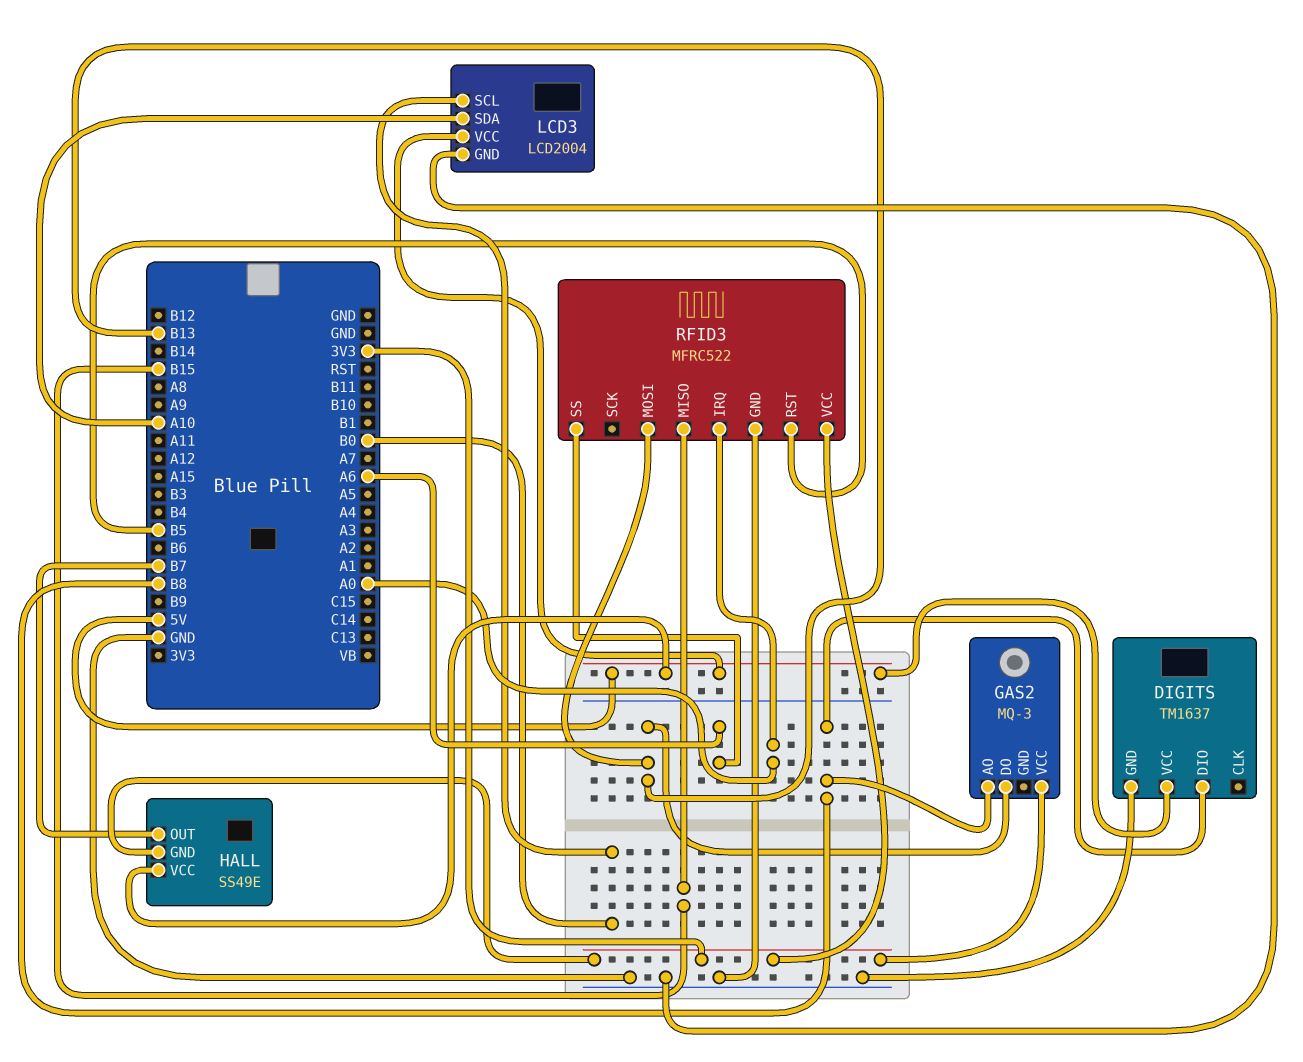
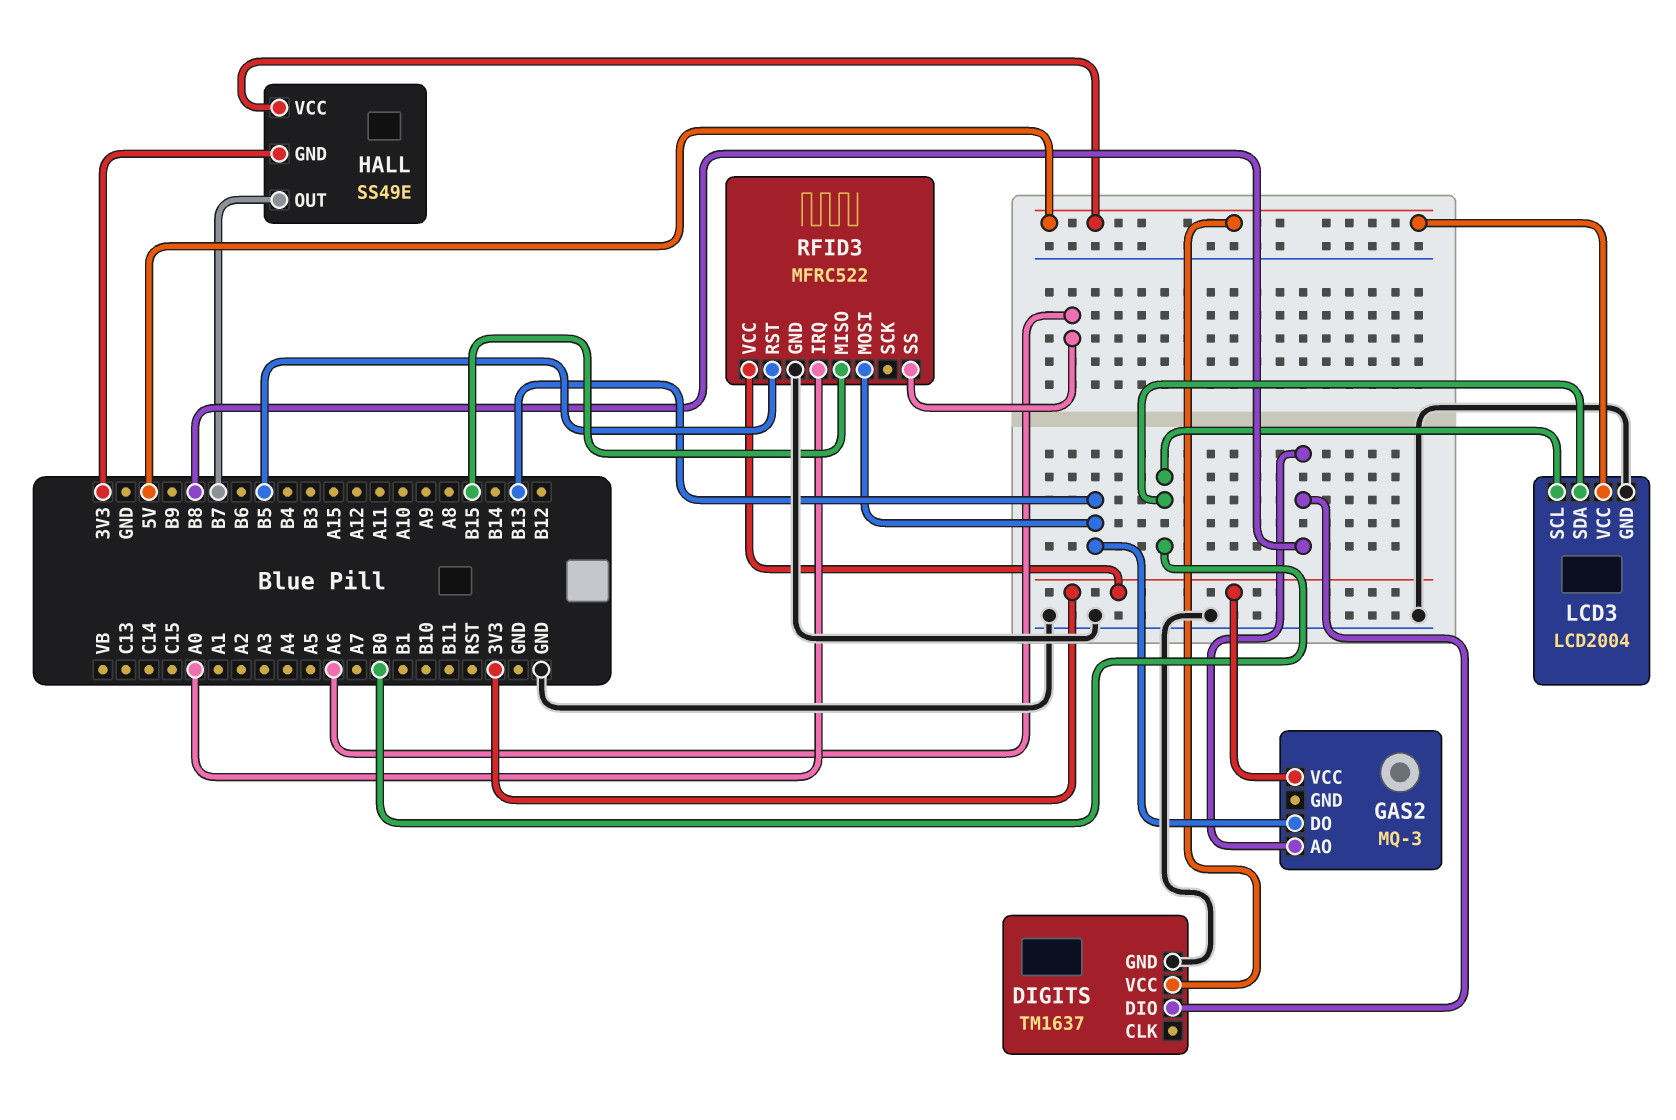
LCD3 pin SDA: A10 -> B0

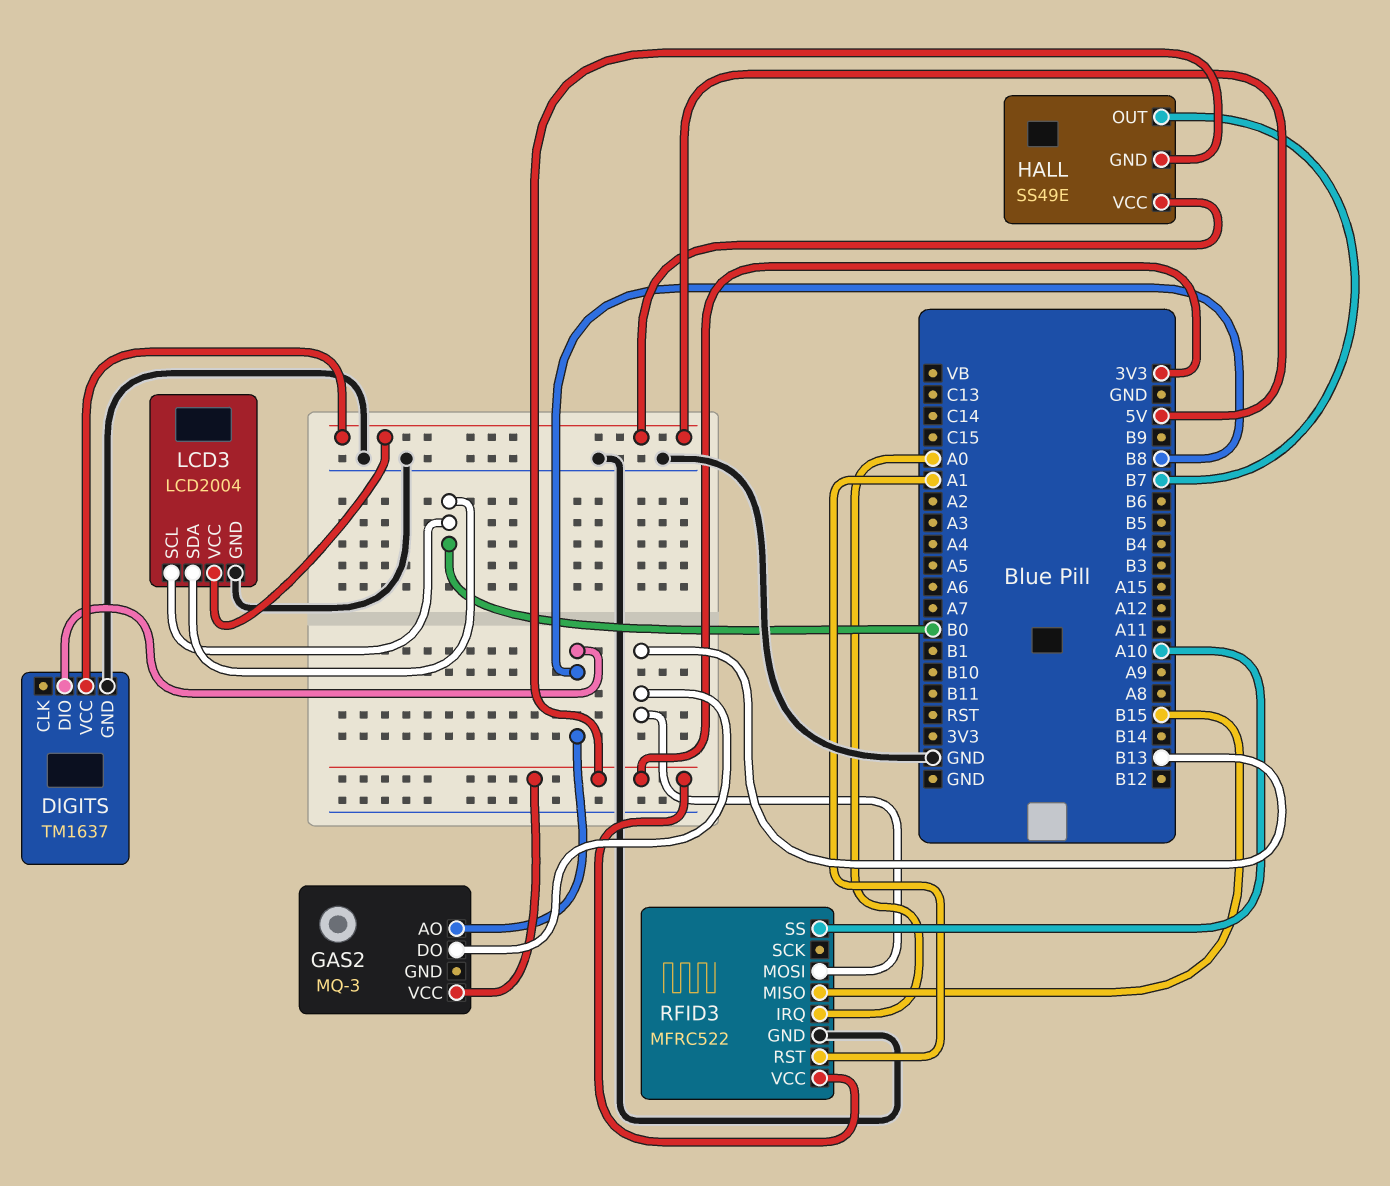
RFID3 pin RST: B5 -> A1
RFID3 pin SS: A6 -> A10

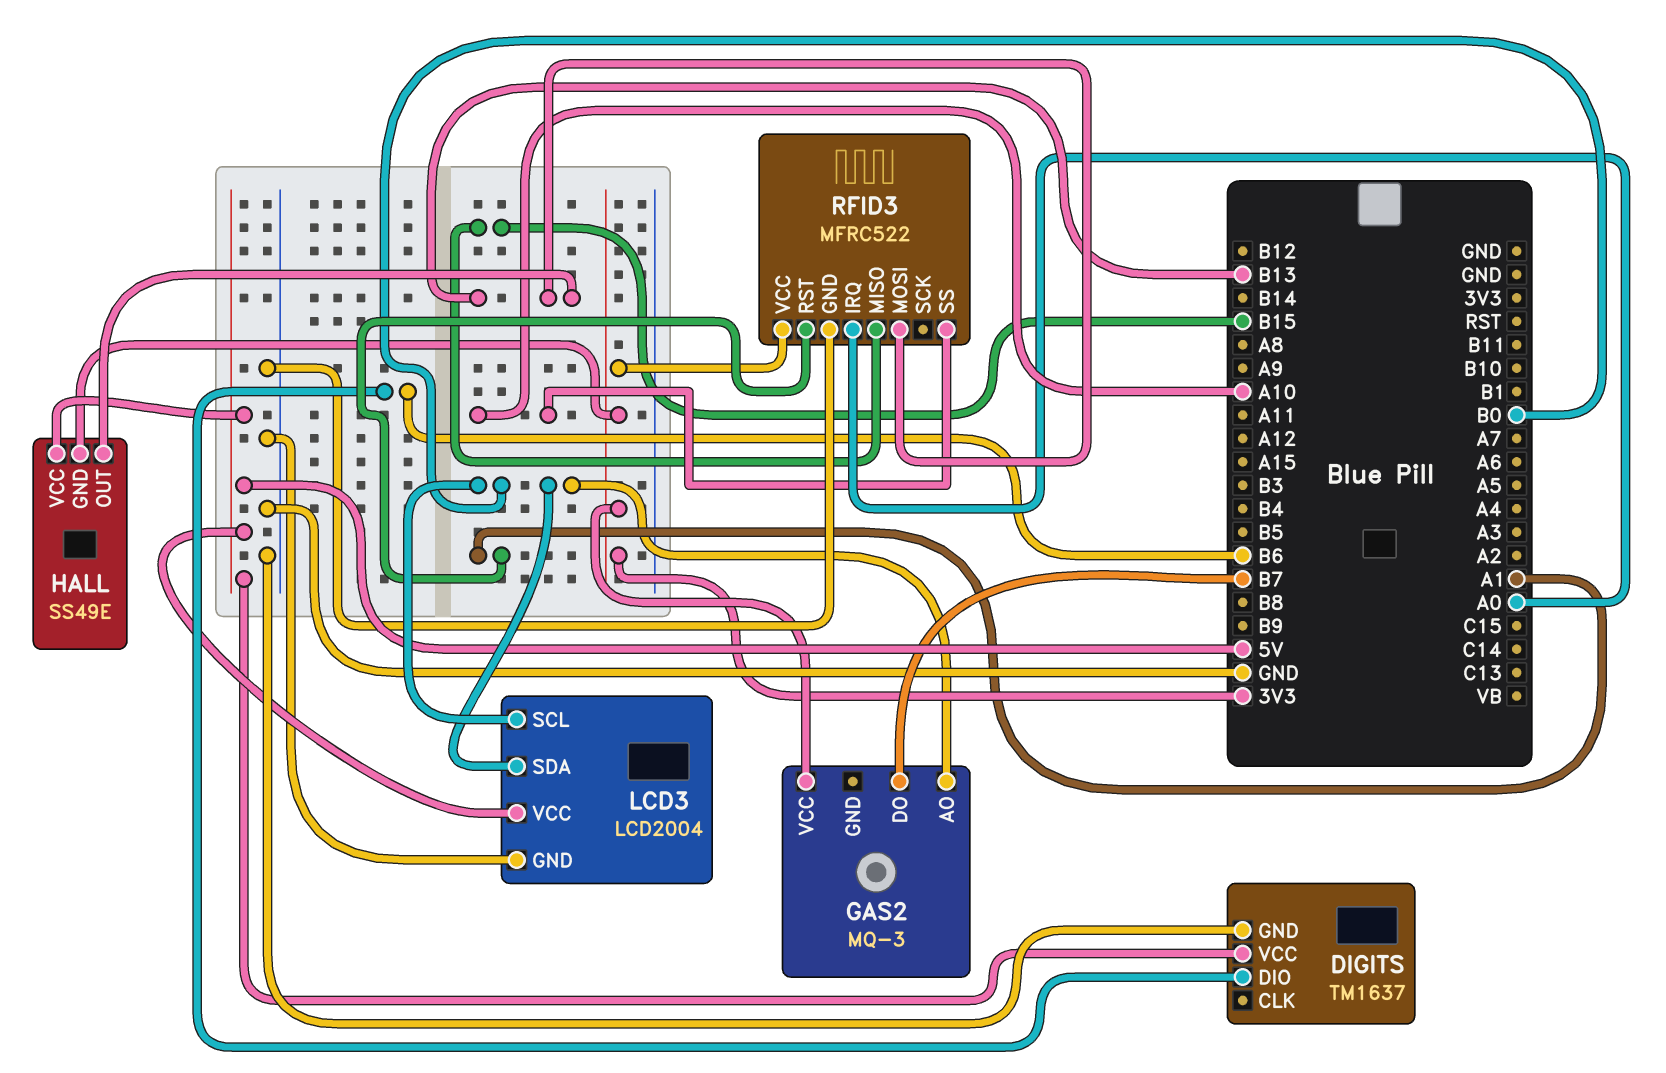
DIGITS pin DIO: B8 -> B6
GAS2 pin AO: B8 -> B0
GAS2 pin DO: B13 -> B7
HALL pin OUT: B7 -> B13

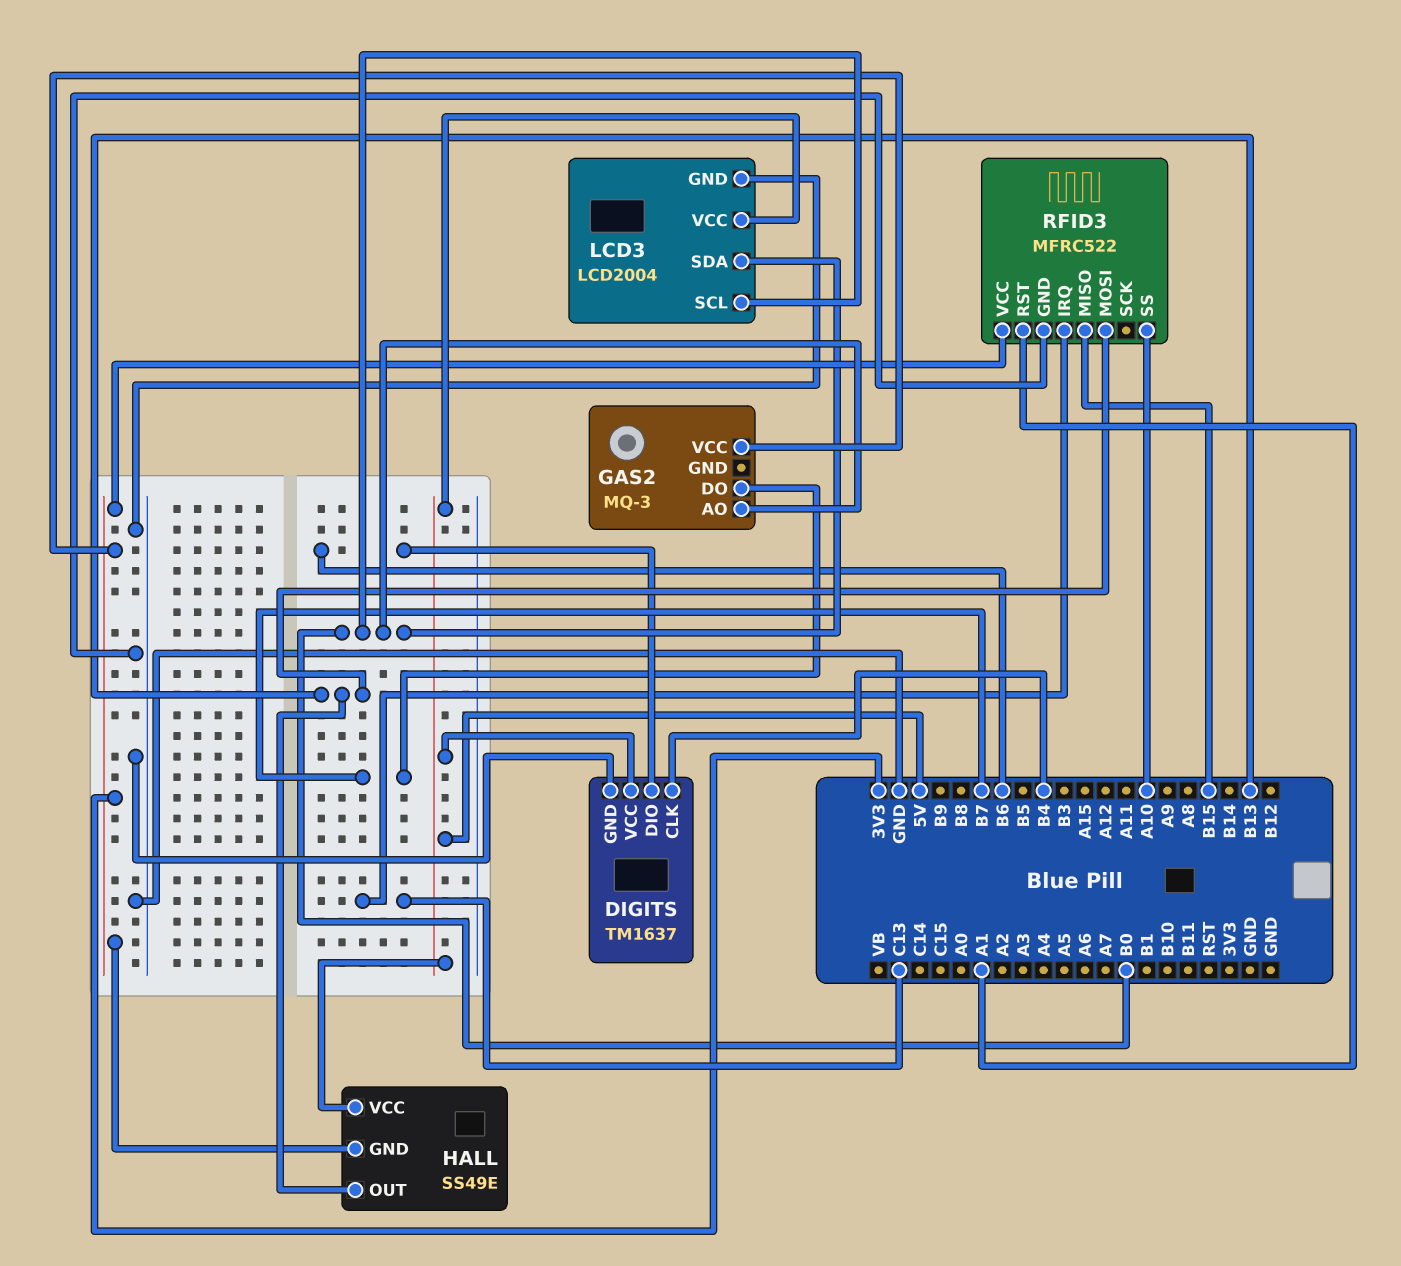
DIGITS pin CLK: none -> B4
RFID3 pin IRQ: A0 -> C13

